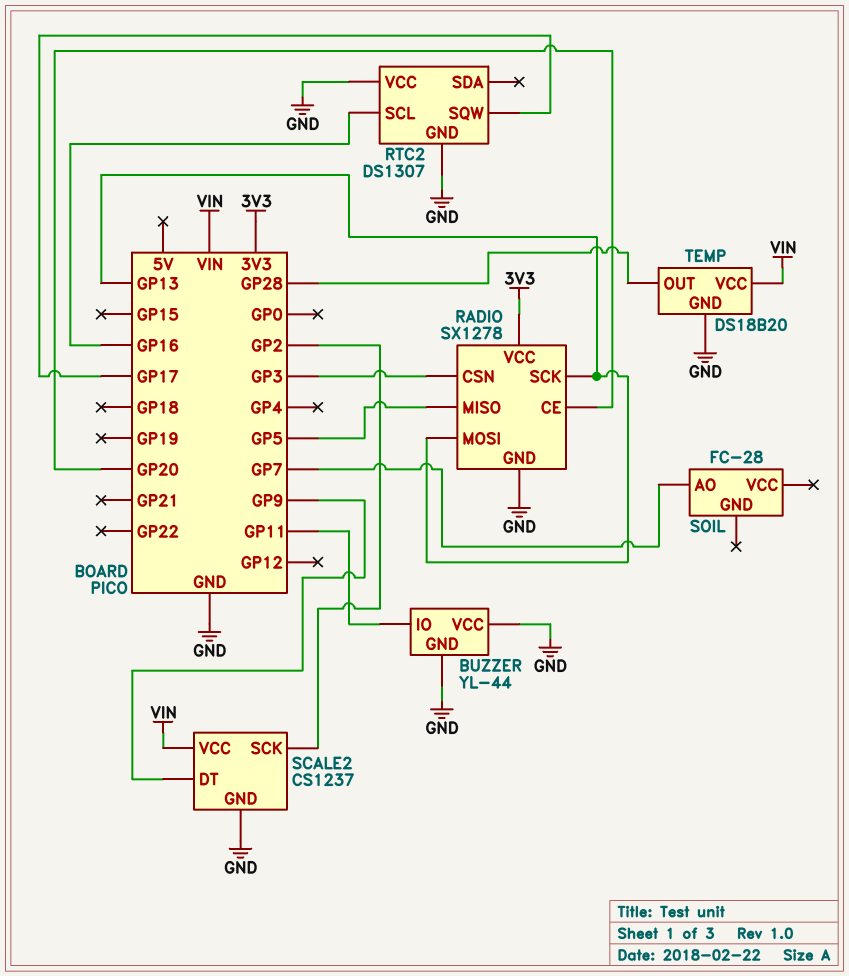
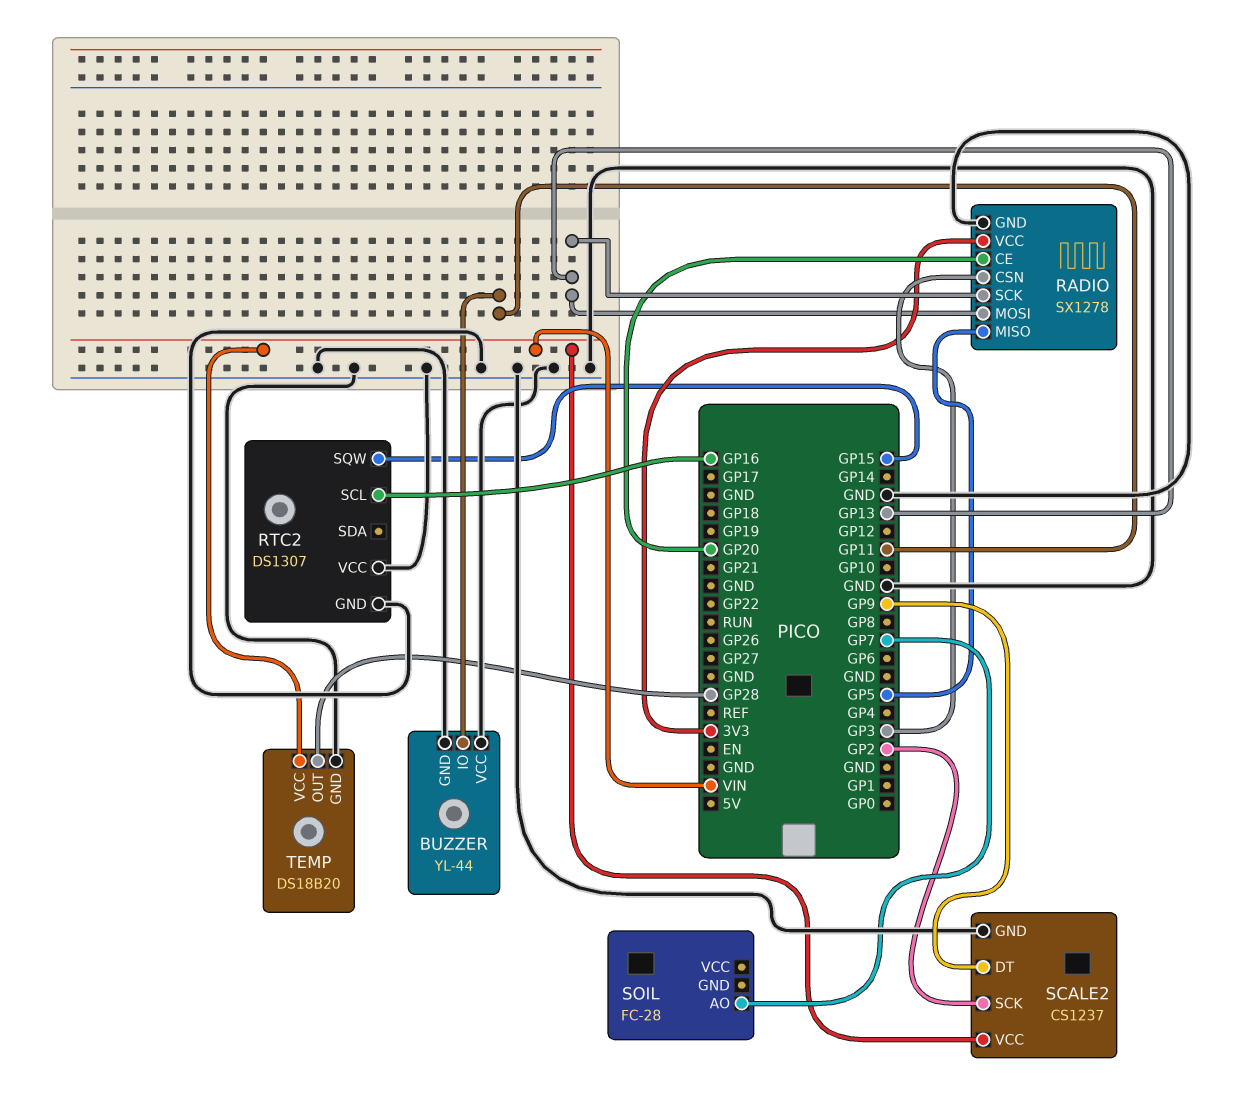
RTC2 pin SQW: GP17 -> GP15

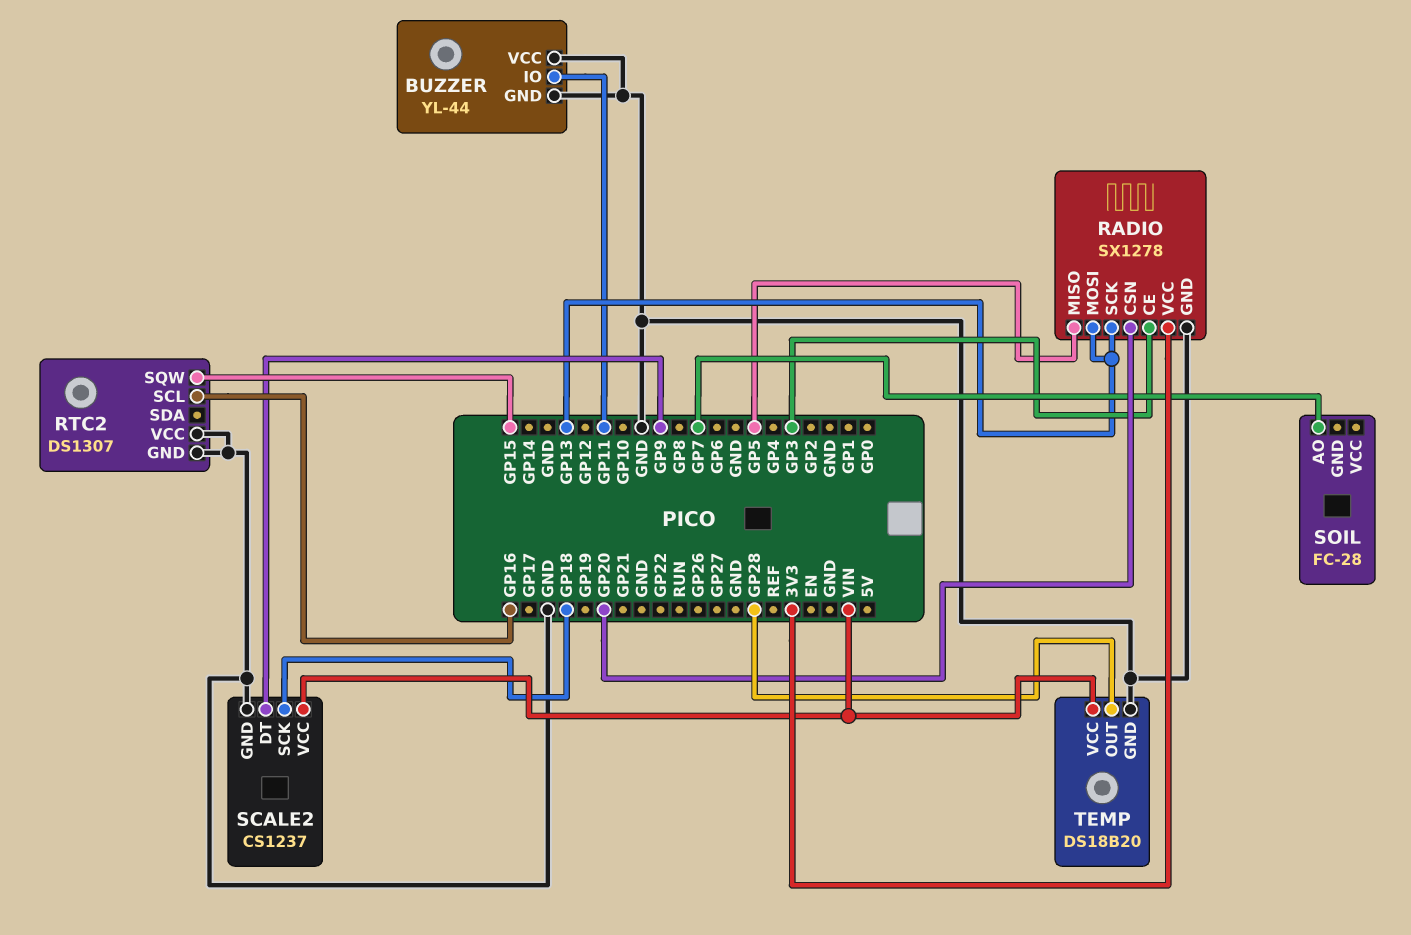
RADIO pin CE: GP20 -> GP3
RADIO pin CSN: GP3 -> GP20
SCALE2 pin SCK: GP2 -> GP18

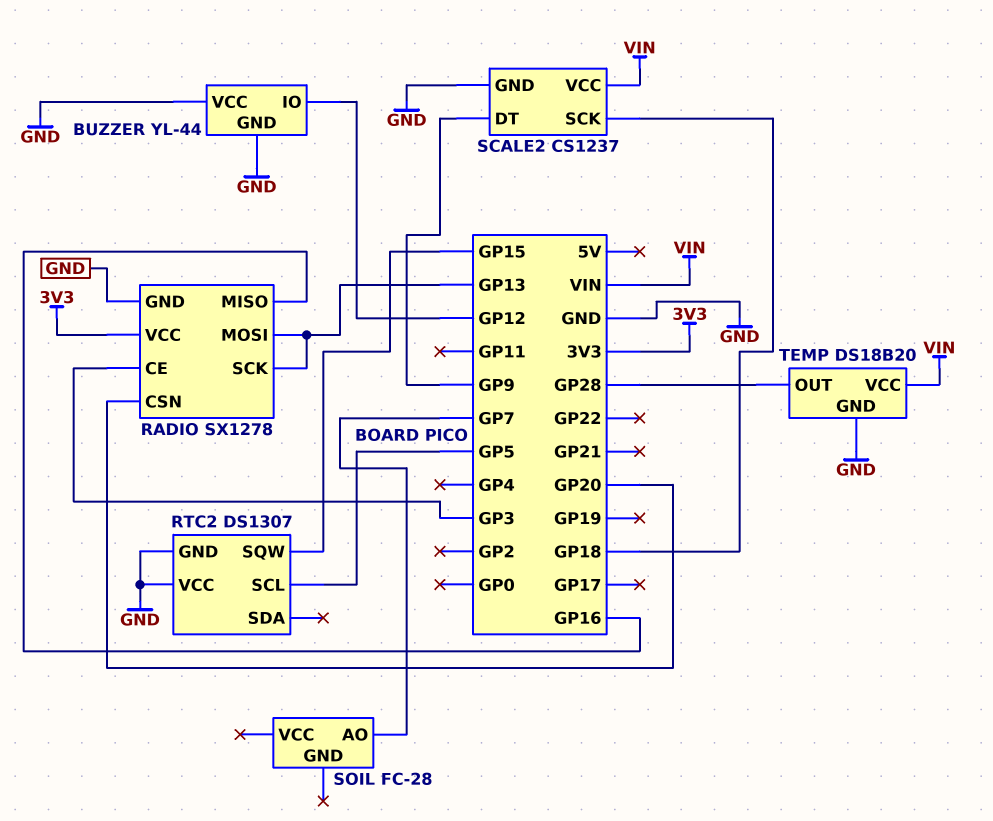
BUZZER pin IO: GP11 -> GP12
RADIO pin MISO: GP5 -> GP16
RTC2 pin SCL: GP16 -> GP5

